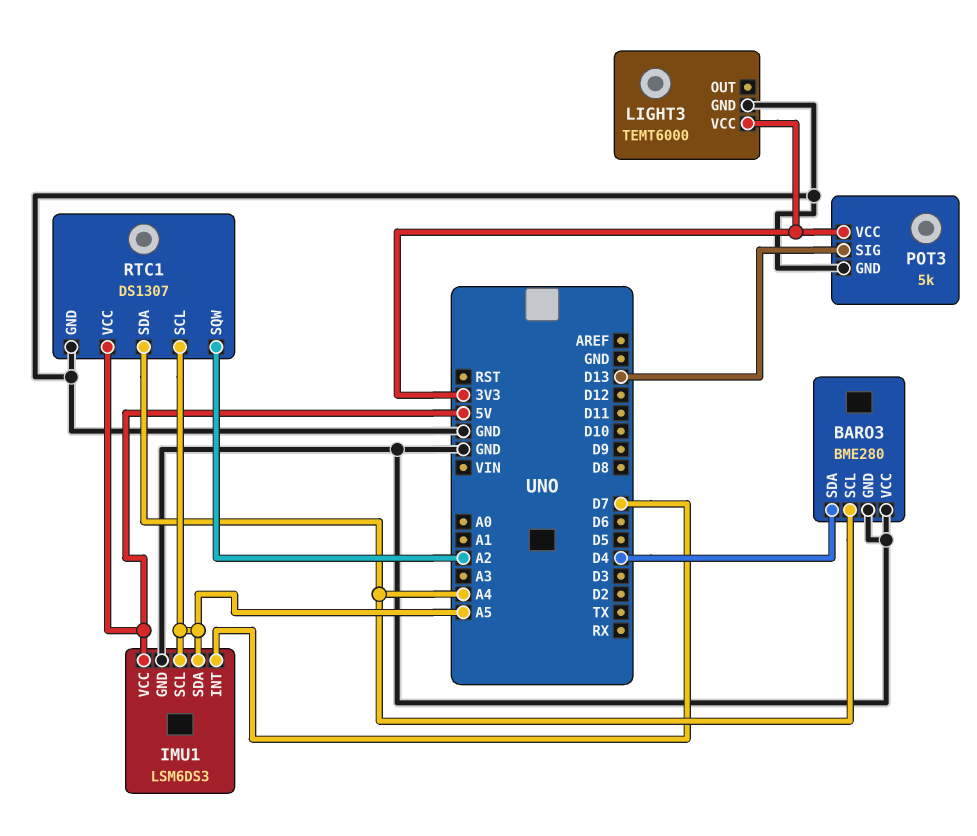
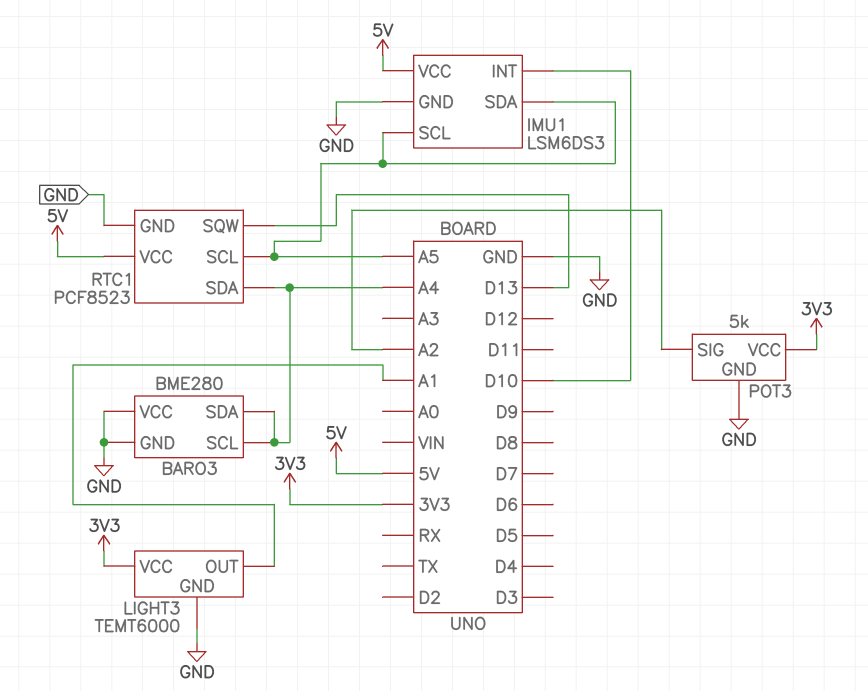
BARO3 pin SDA: D4 -> A4
IMU1 pin INT: D7 -> D10
LIGHT3 pin OUT: none -> A1
POT3 pin SIG: D13 -> A2
RTC1: DS1307 -> PCF8523
RTC1 pin SQW: A2 -> D13

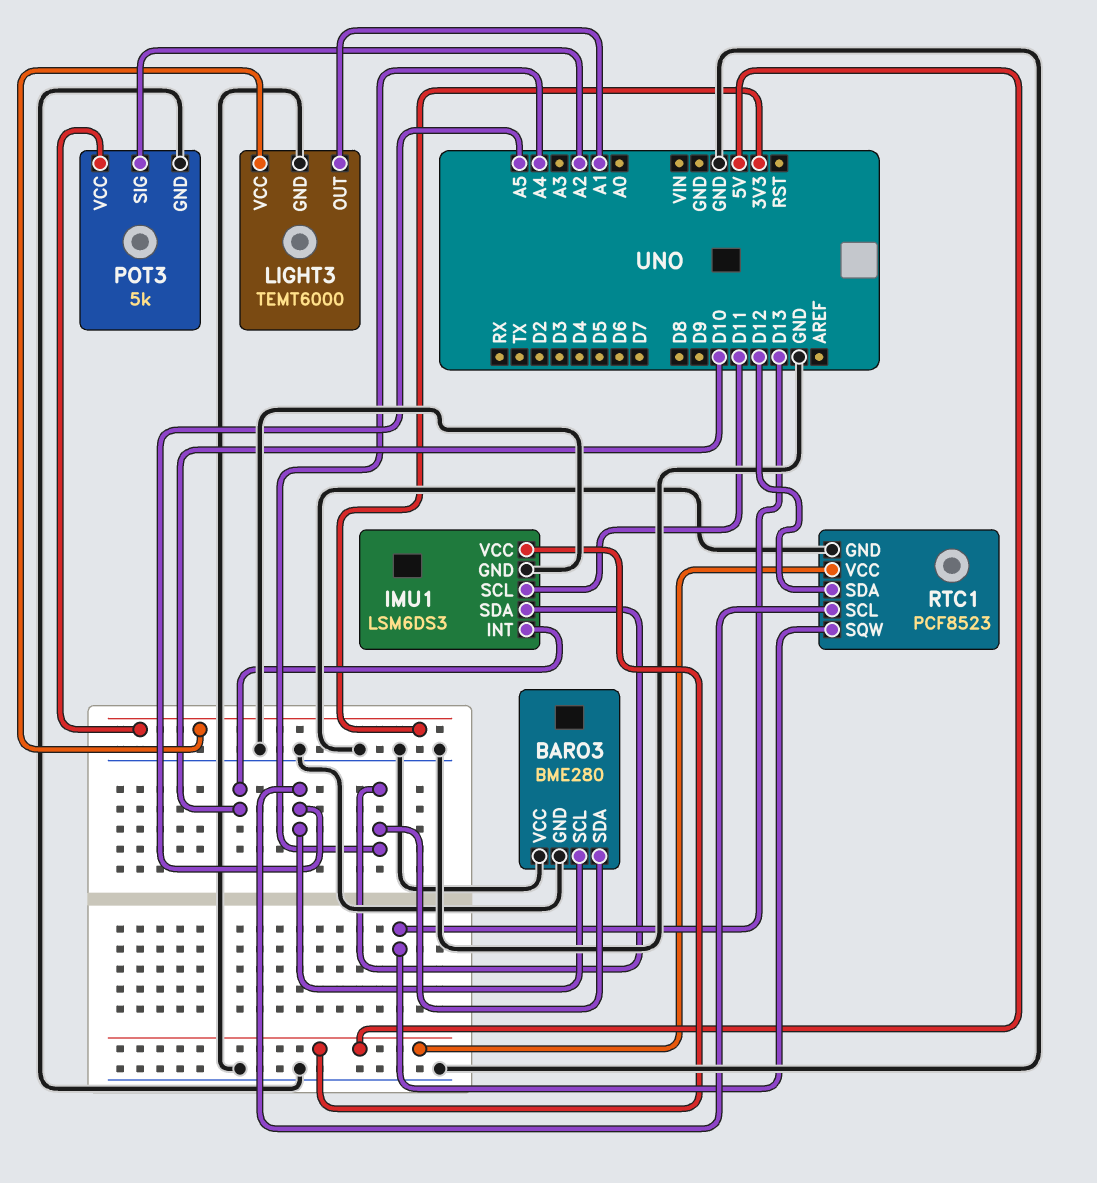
BARO3 pin SCL: A4 -> A5
IMU1 pin SCL: A5 -> D11
IMU1 pin SDA: A5 -> A4
RTC1 pin SDA: A4 -> D12

